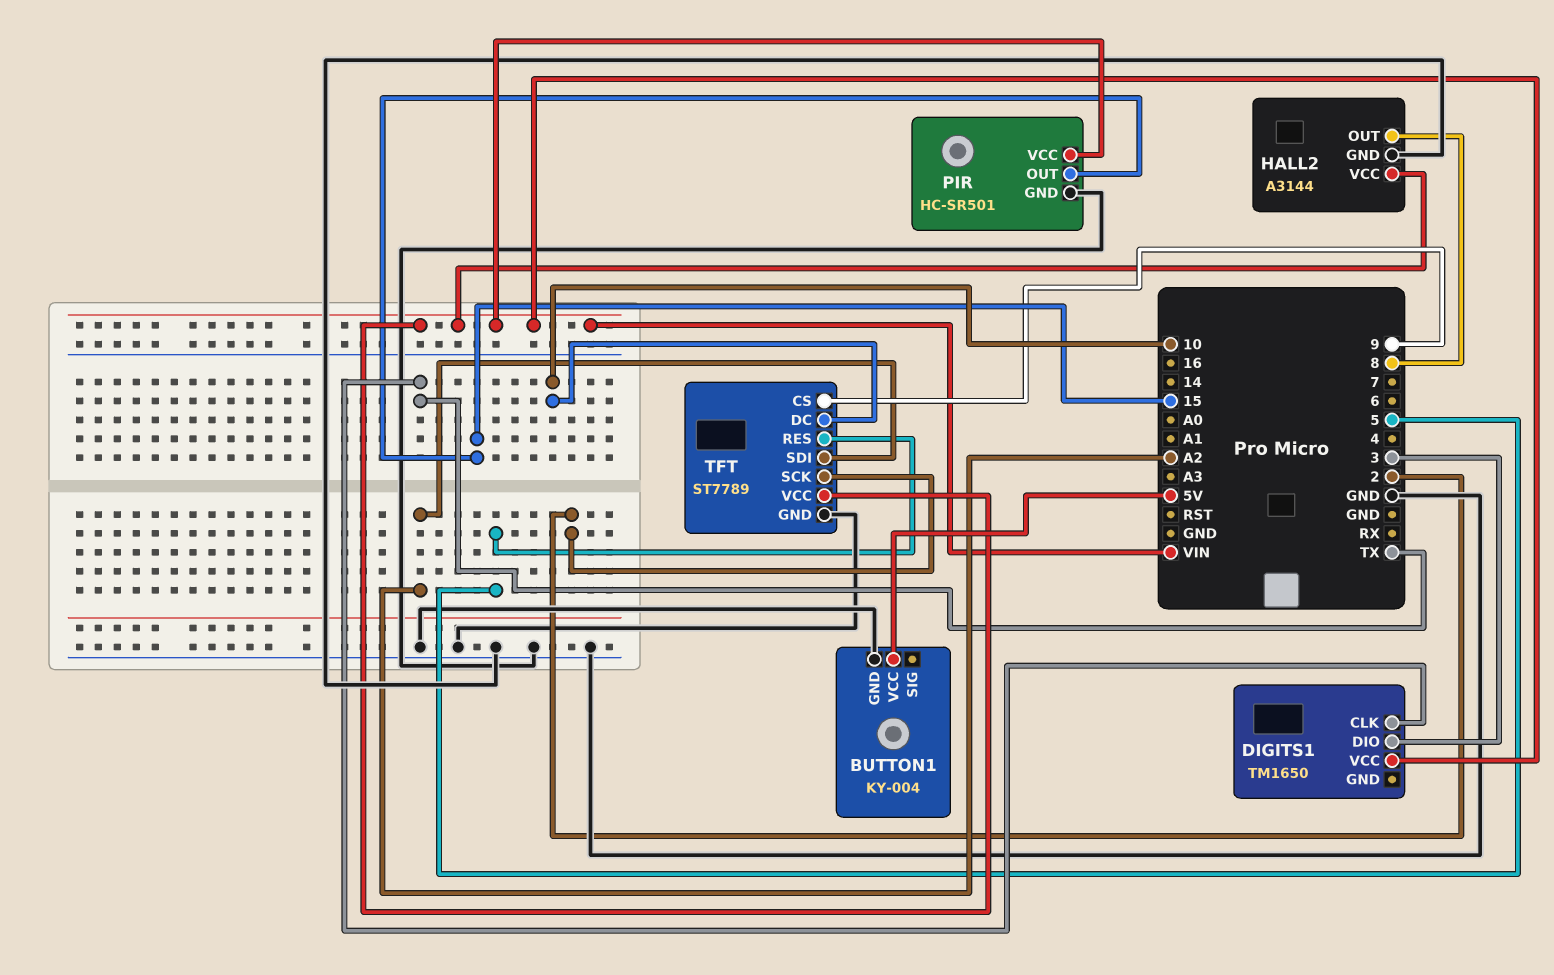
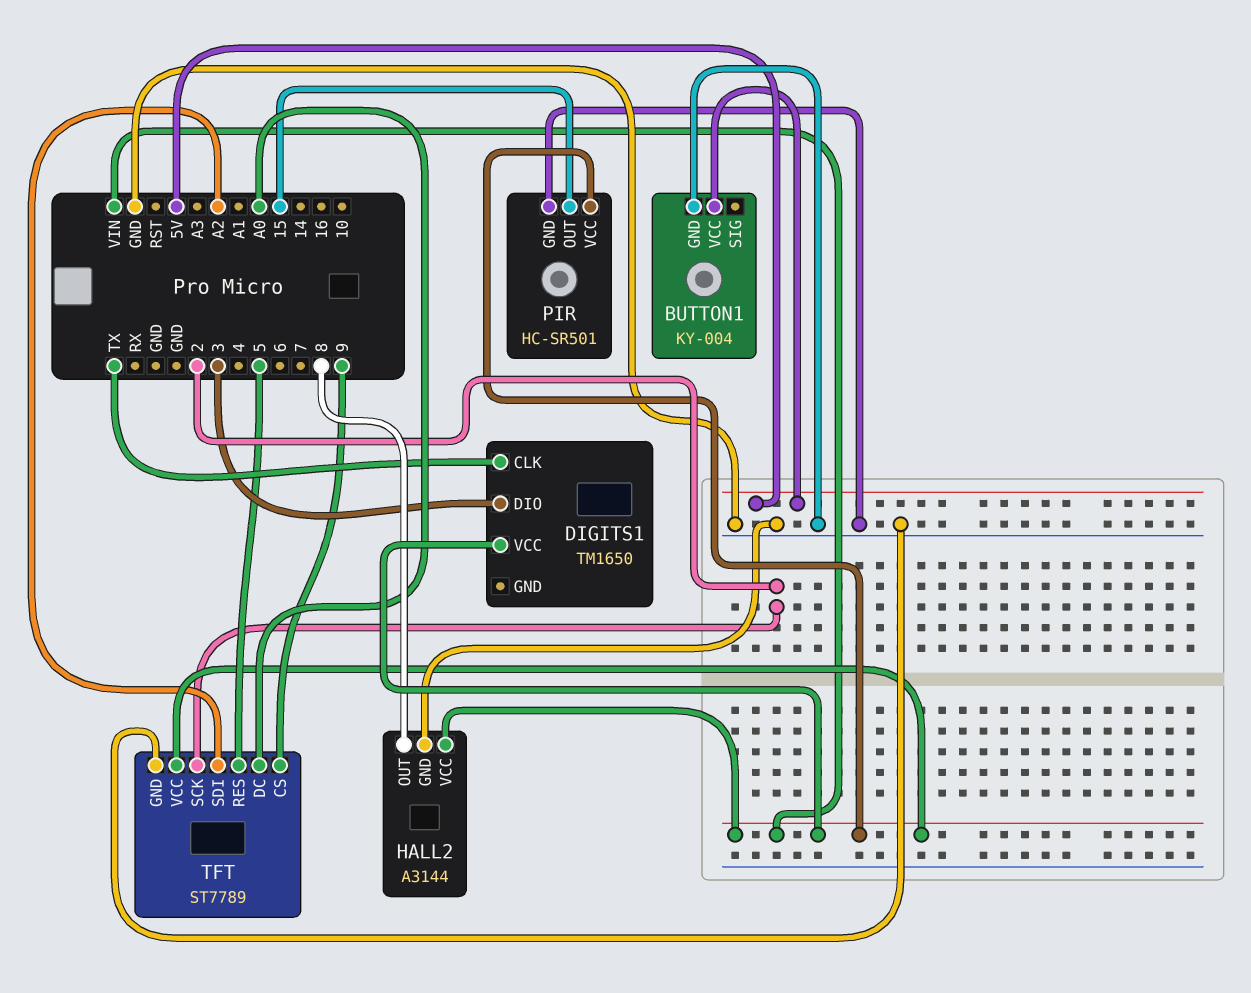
TFT pin DC: 10 -> A0

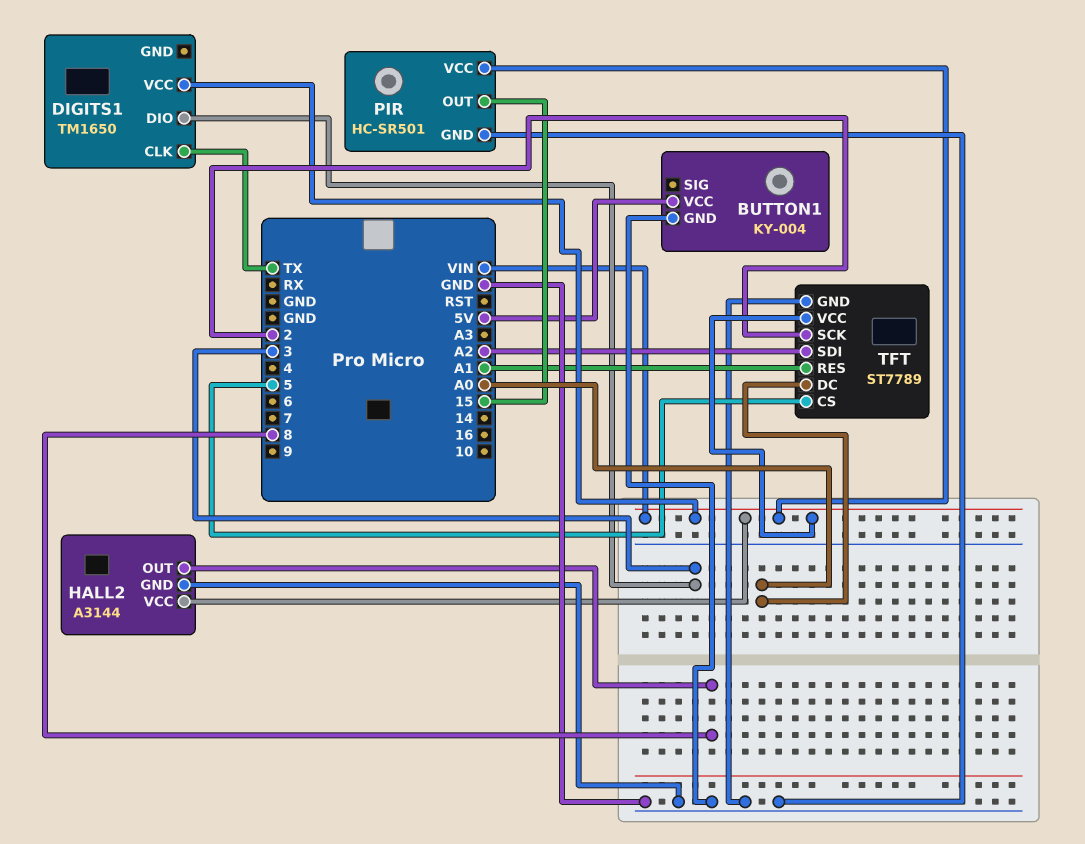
TFT pin CS: 9 -> 5
TFT pin RES: 5 -> A1

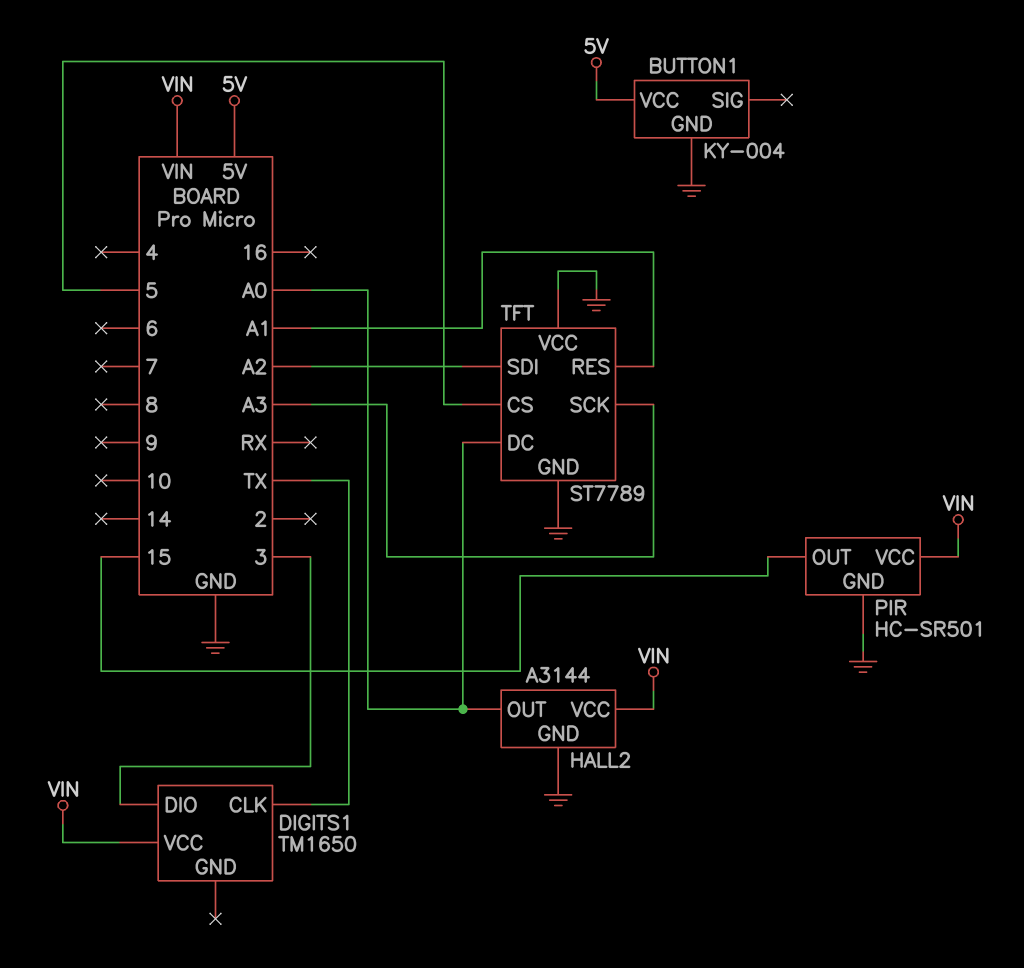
HALL2 pin OUT: 8 -> A0
TFT pin SCK: 2 -> A3
TFT pin VCC: VIN -> GND

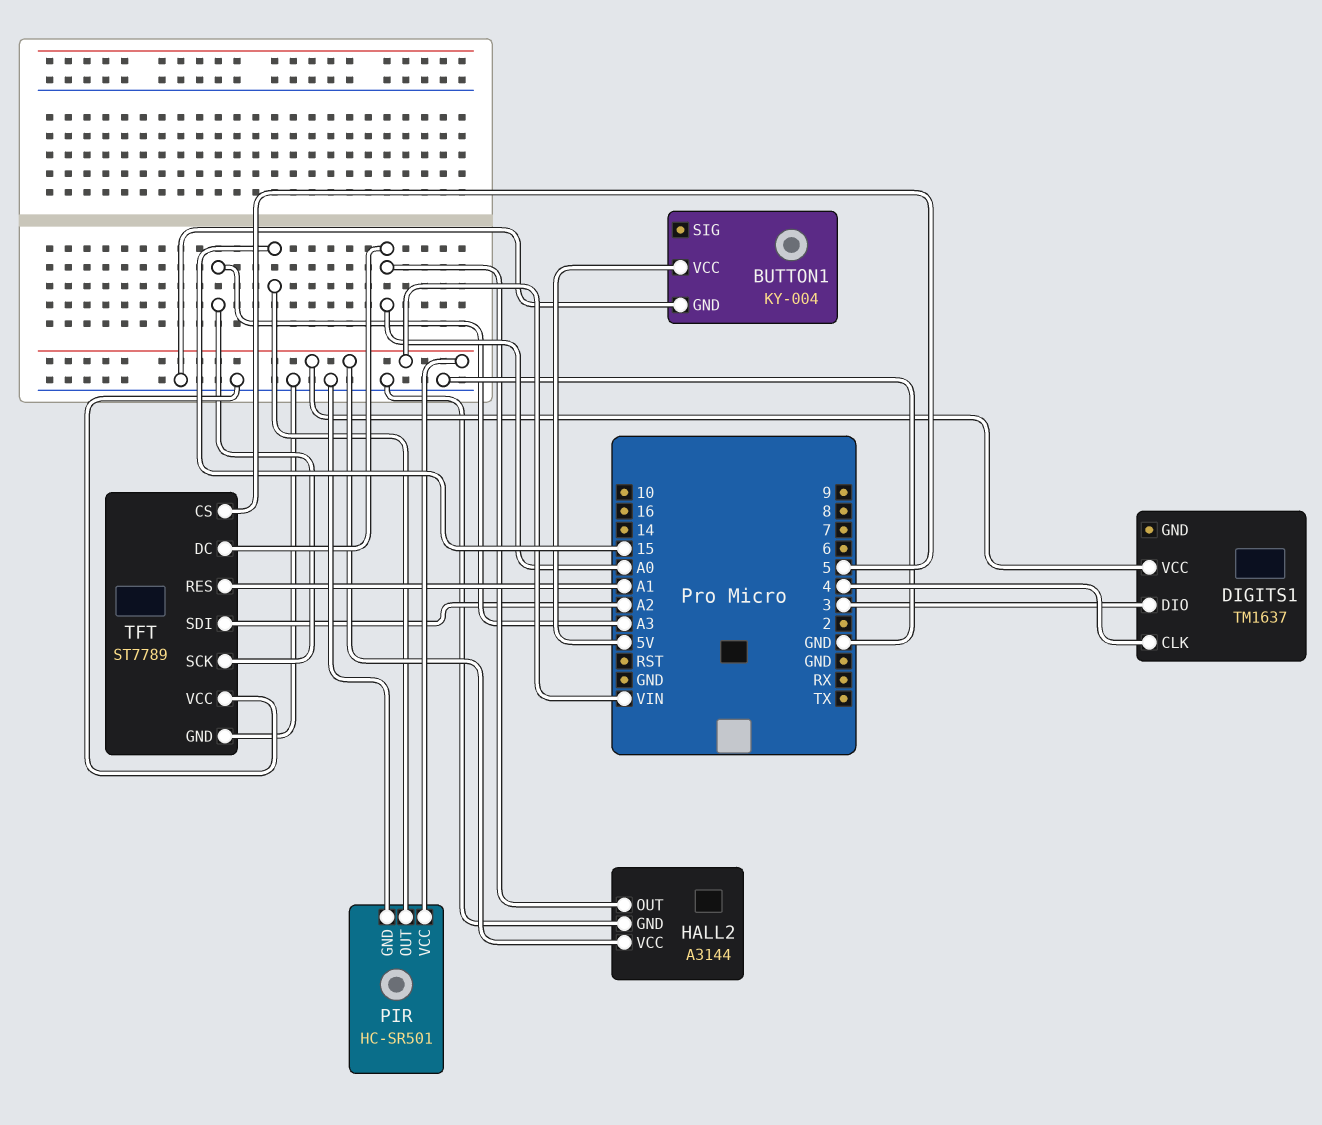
DIGITS1: TM1650 -> TM1637
DIGITS1 pin CLK: TX -> 4

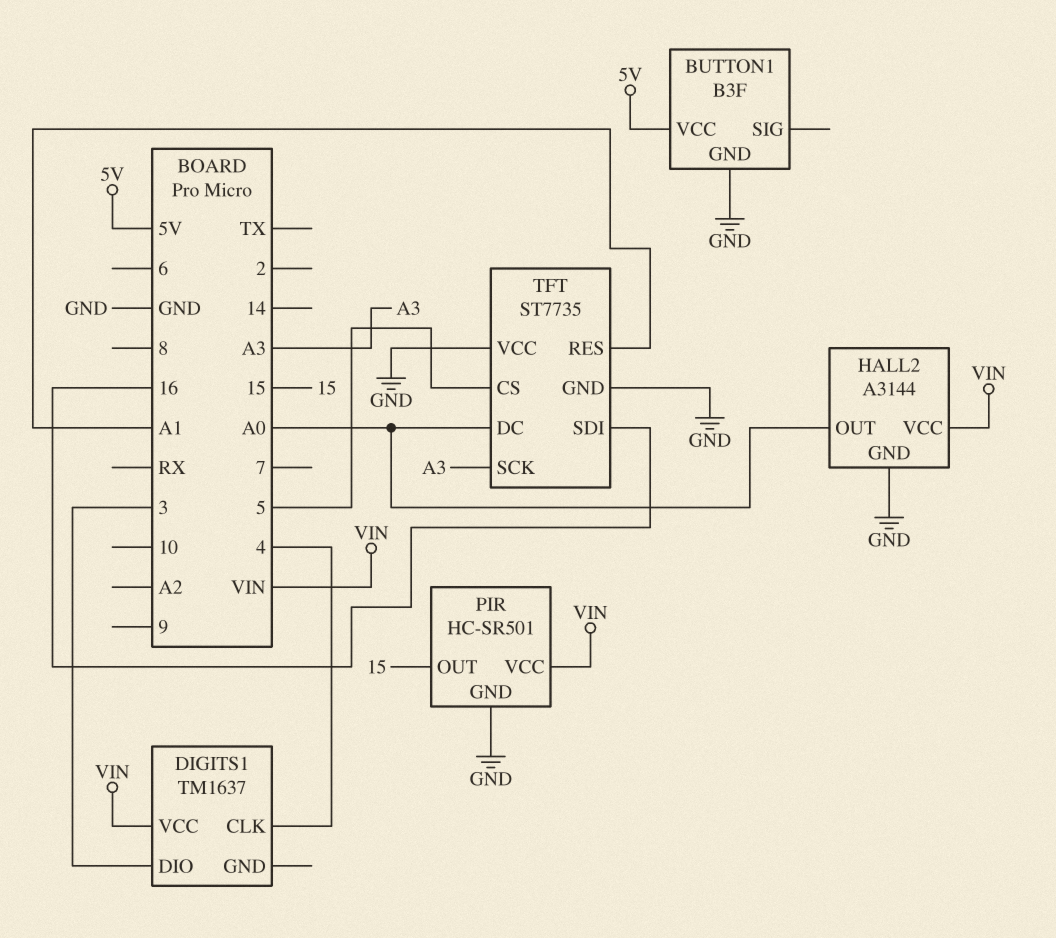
BUTTON1: KY-004 -> B3F
TFT: ST7789 -> ST7735
TFT pin SDI: A2 -> 16

